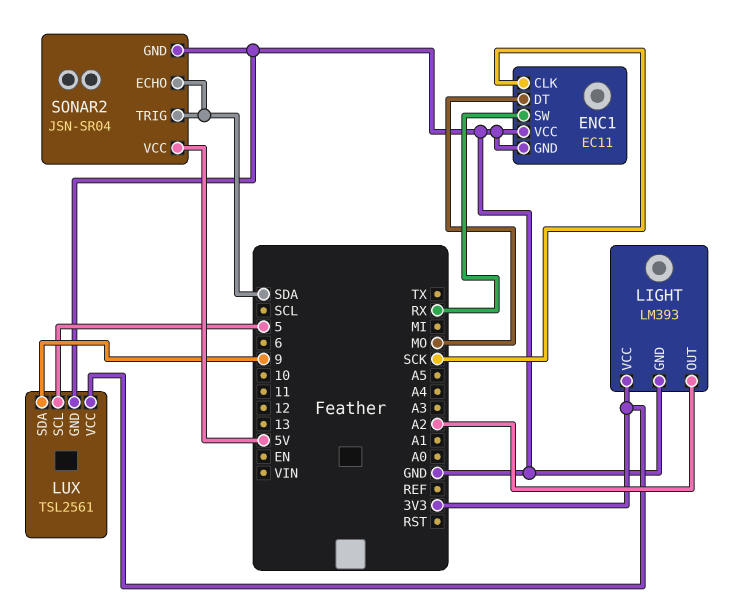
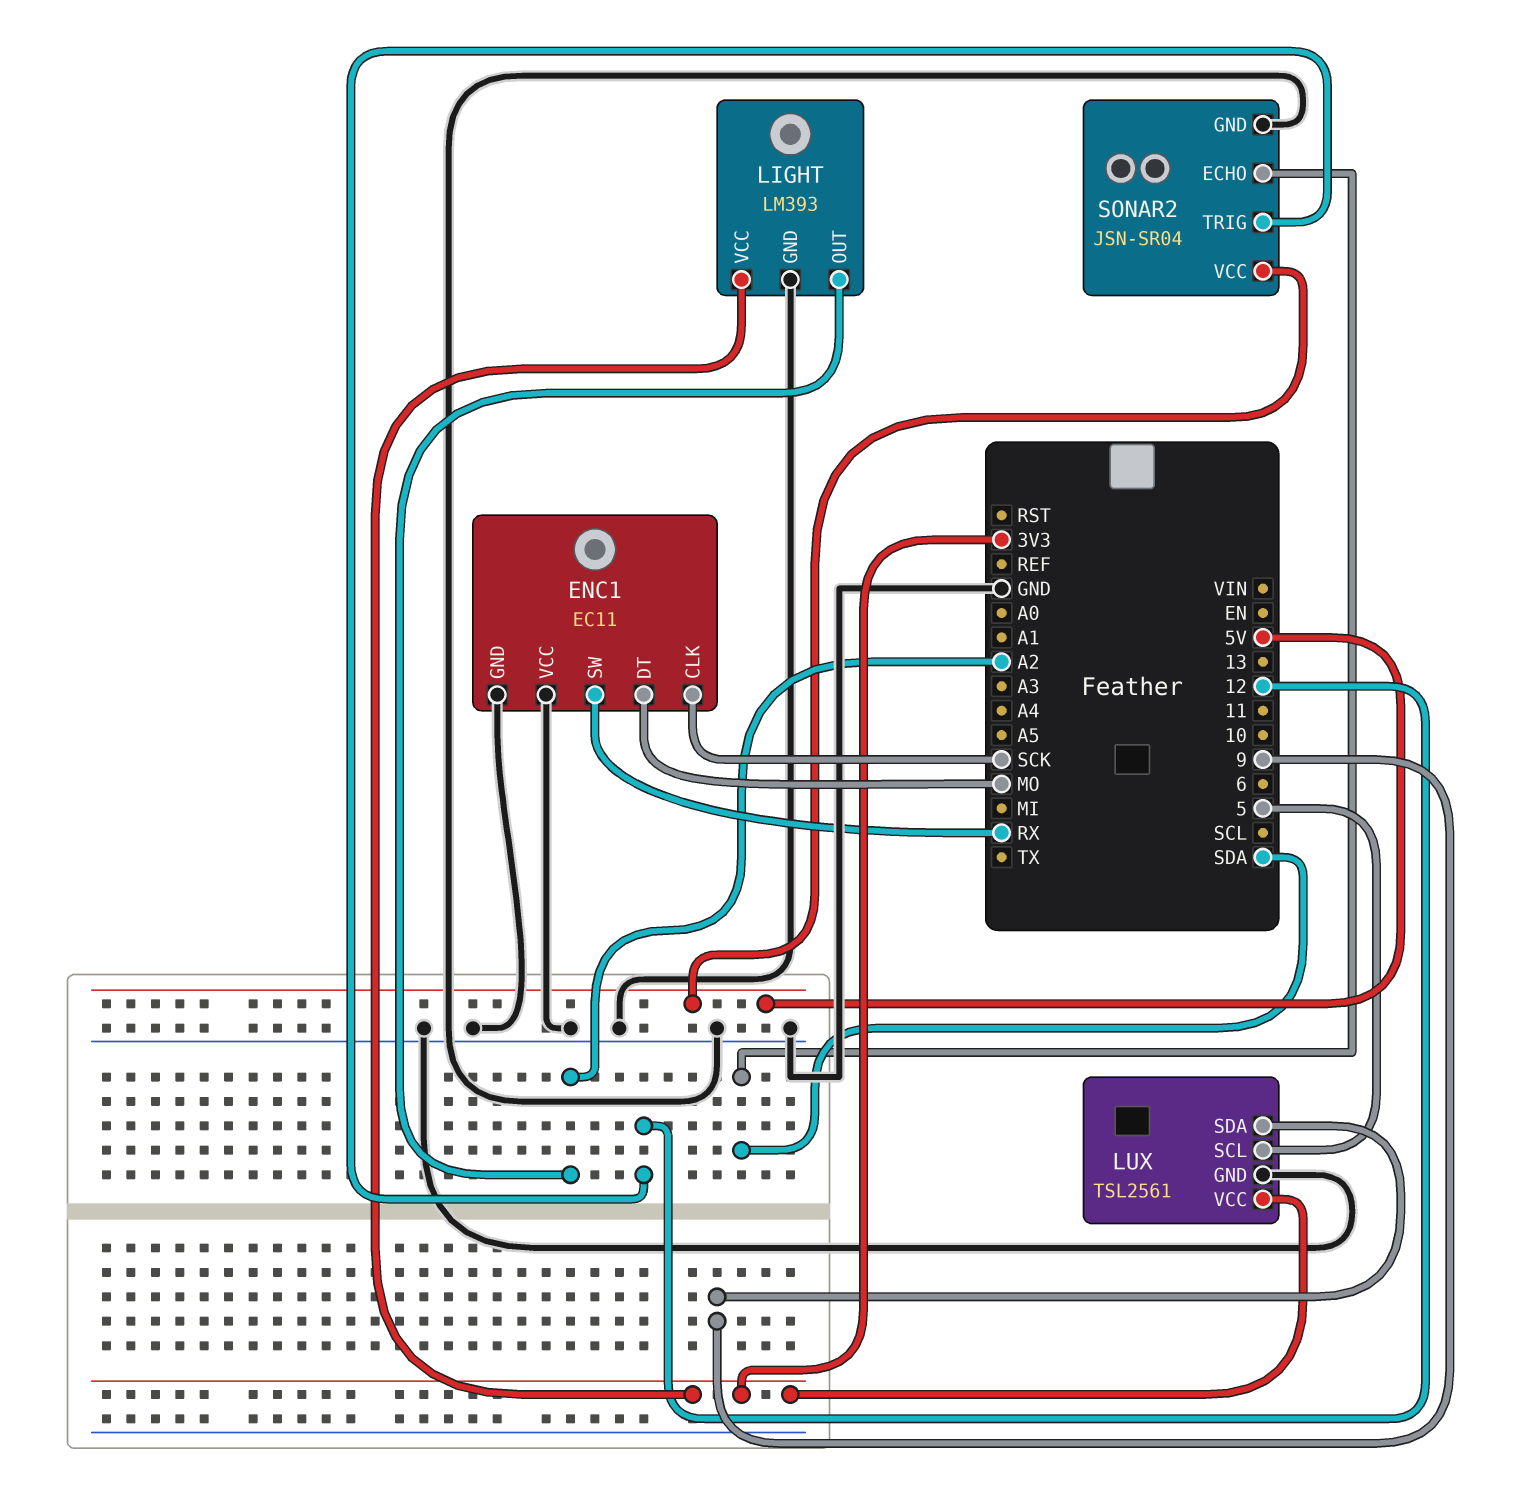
SONAR2 pin TRIG: SDA -> 12

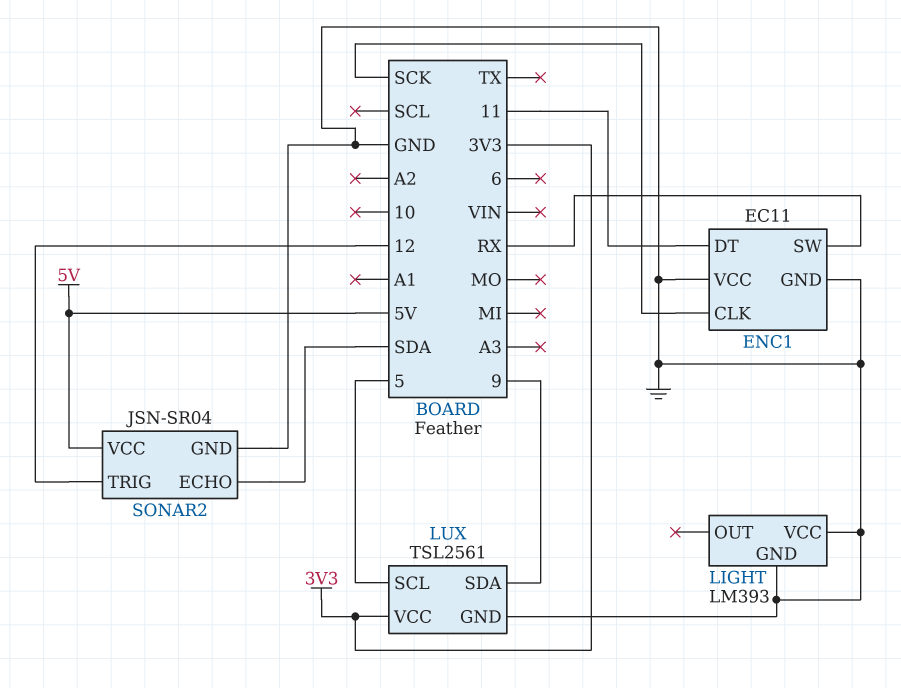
ENC1 pin DT: MO -> 11
LIGHT pin OUT: A2 -> none
LIGHT pin VCC: 3V3 -> GND

